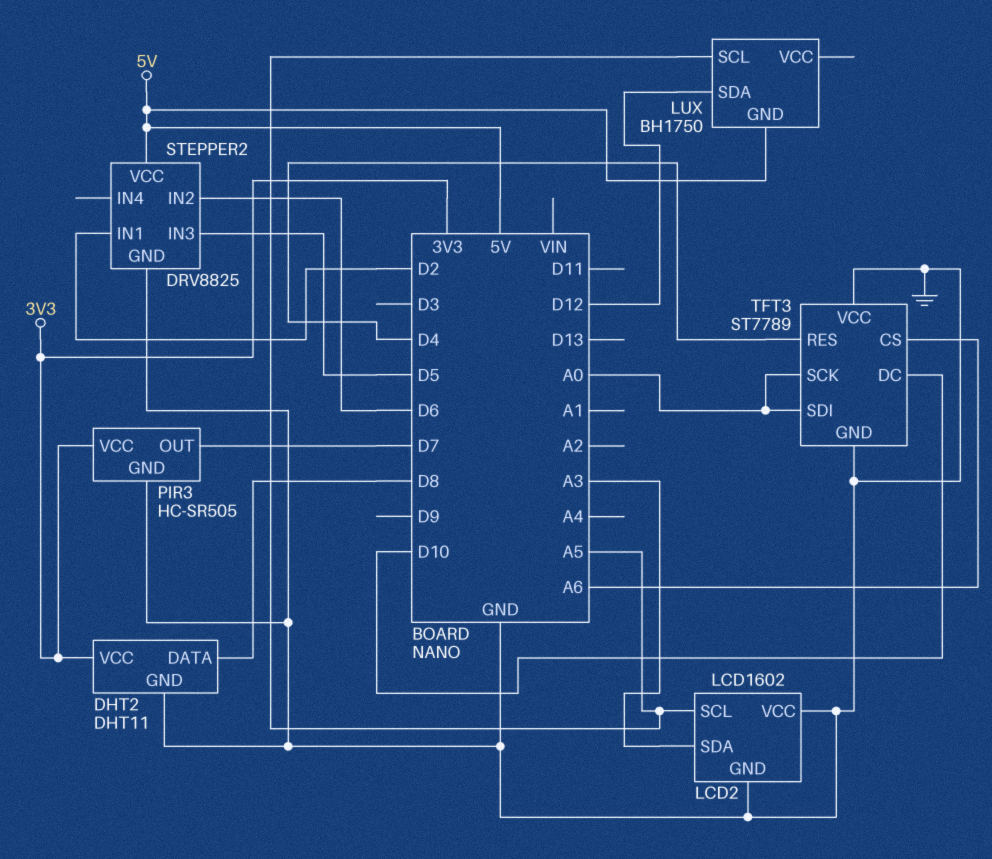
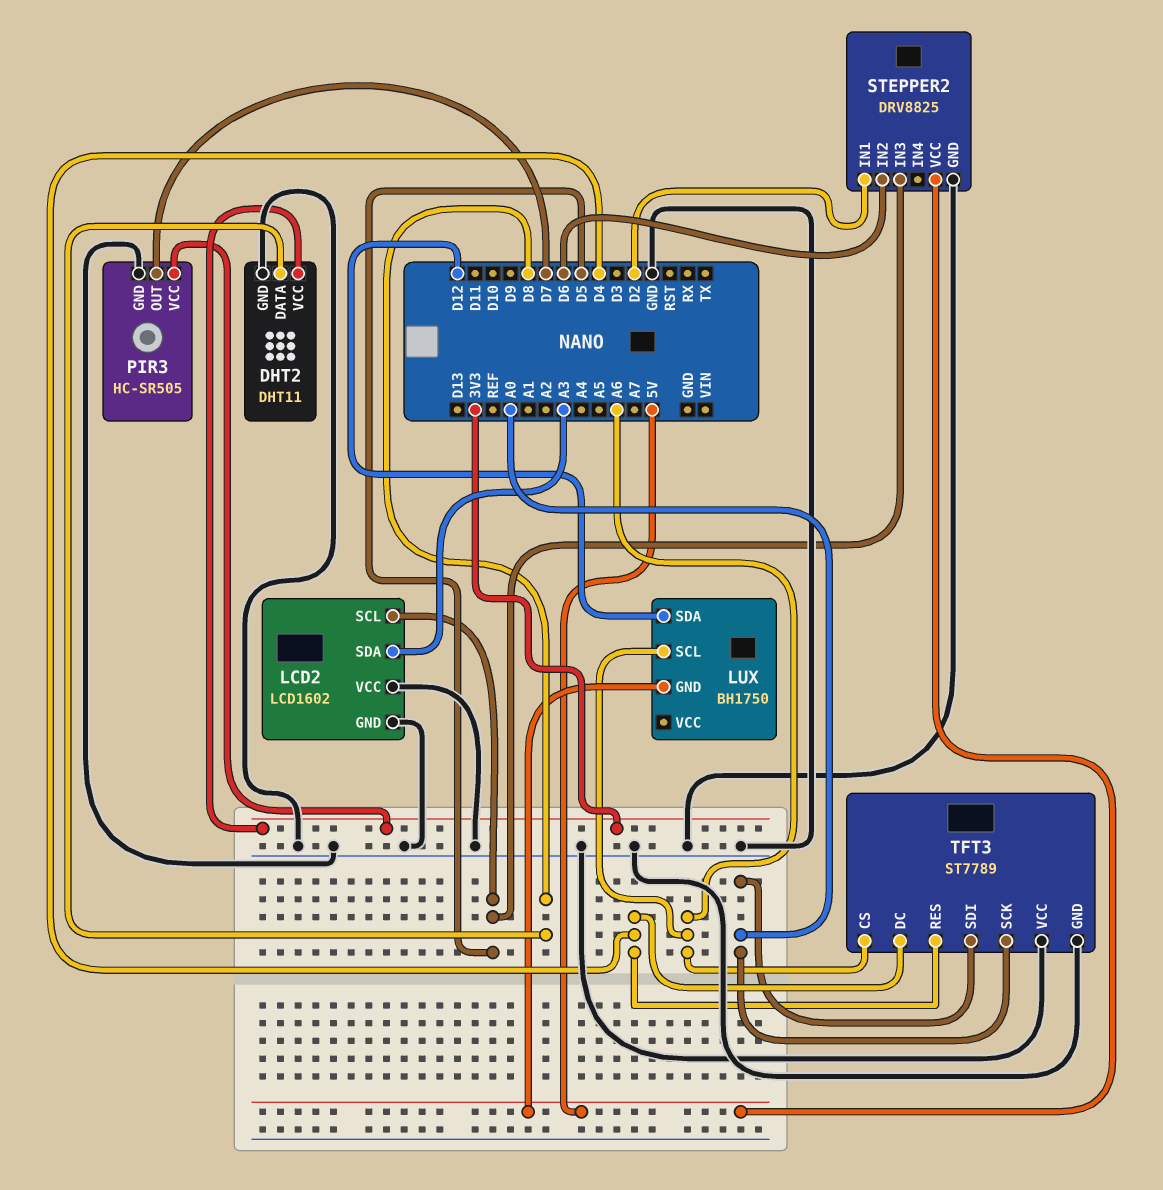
LCD2 pin SCL: A5 -> D5
LUX pin SCL: A5 -> A6
TFT3 pin DC: D10 -> D4

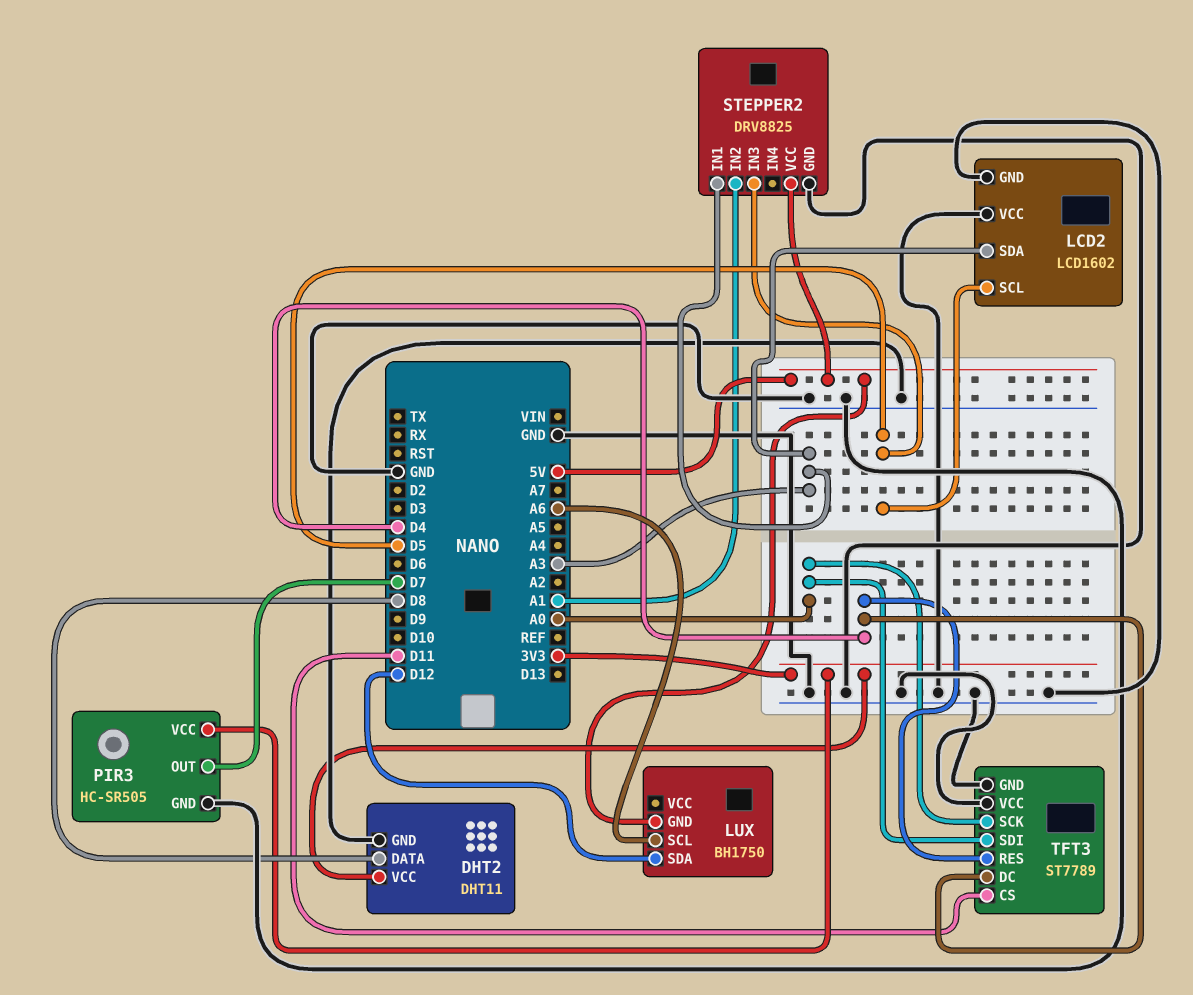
STEPPER2 pin IN1: D2 -> A3
STEPPER2 pin IN2: D6 -> A1
TFT3 pin CS: A6 -> D11

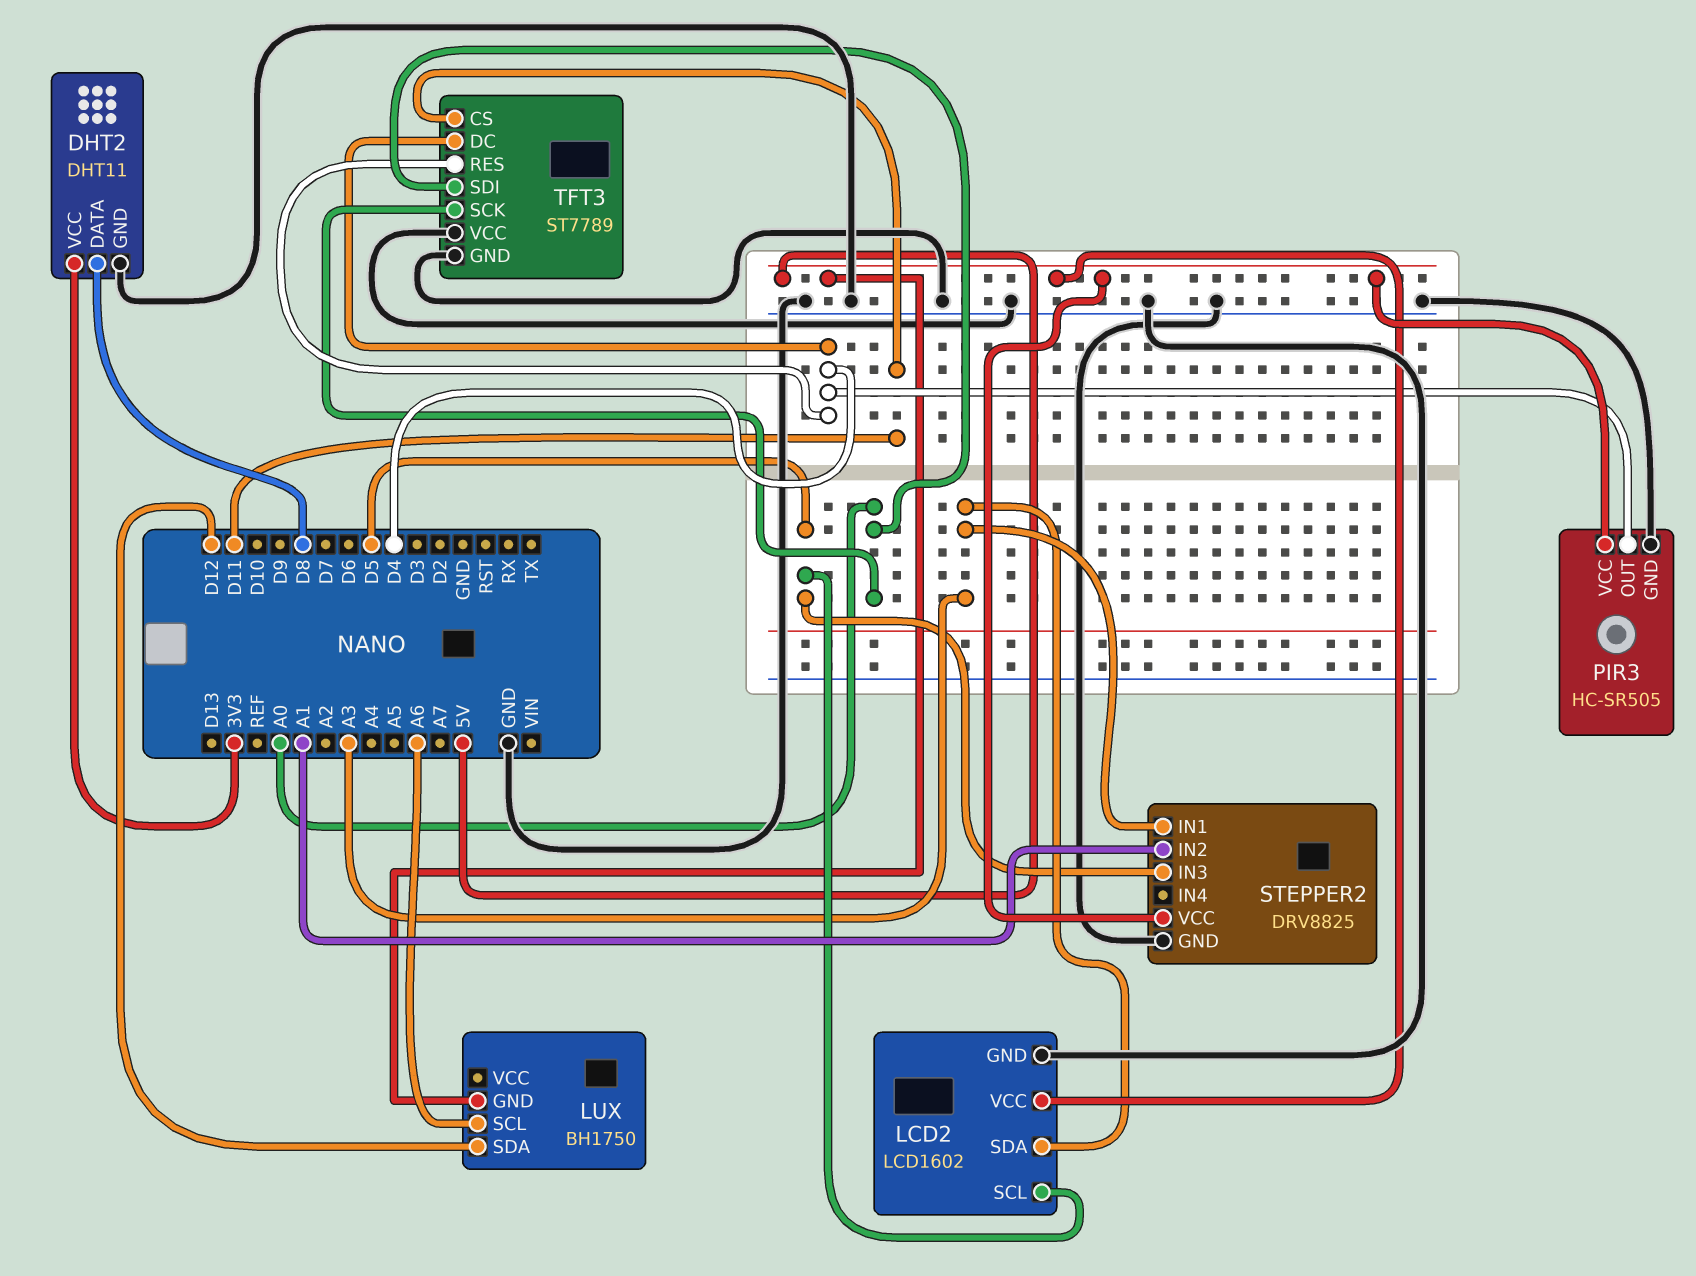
LCD2 pin VCC: GND -> 5V
PIR3 pin OUT: D7 -> D4
PIR3 pin VCC: 3V3 -> 5V

